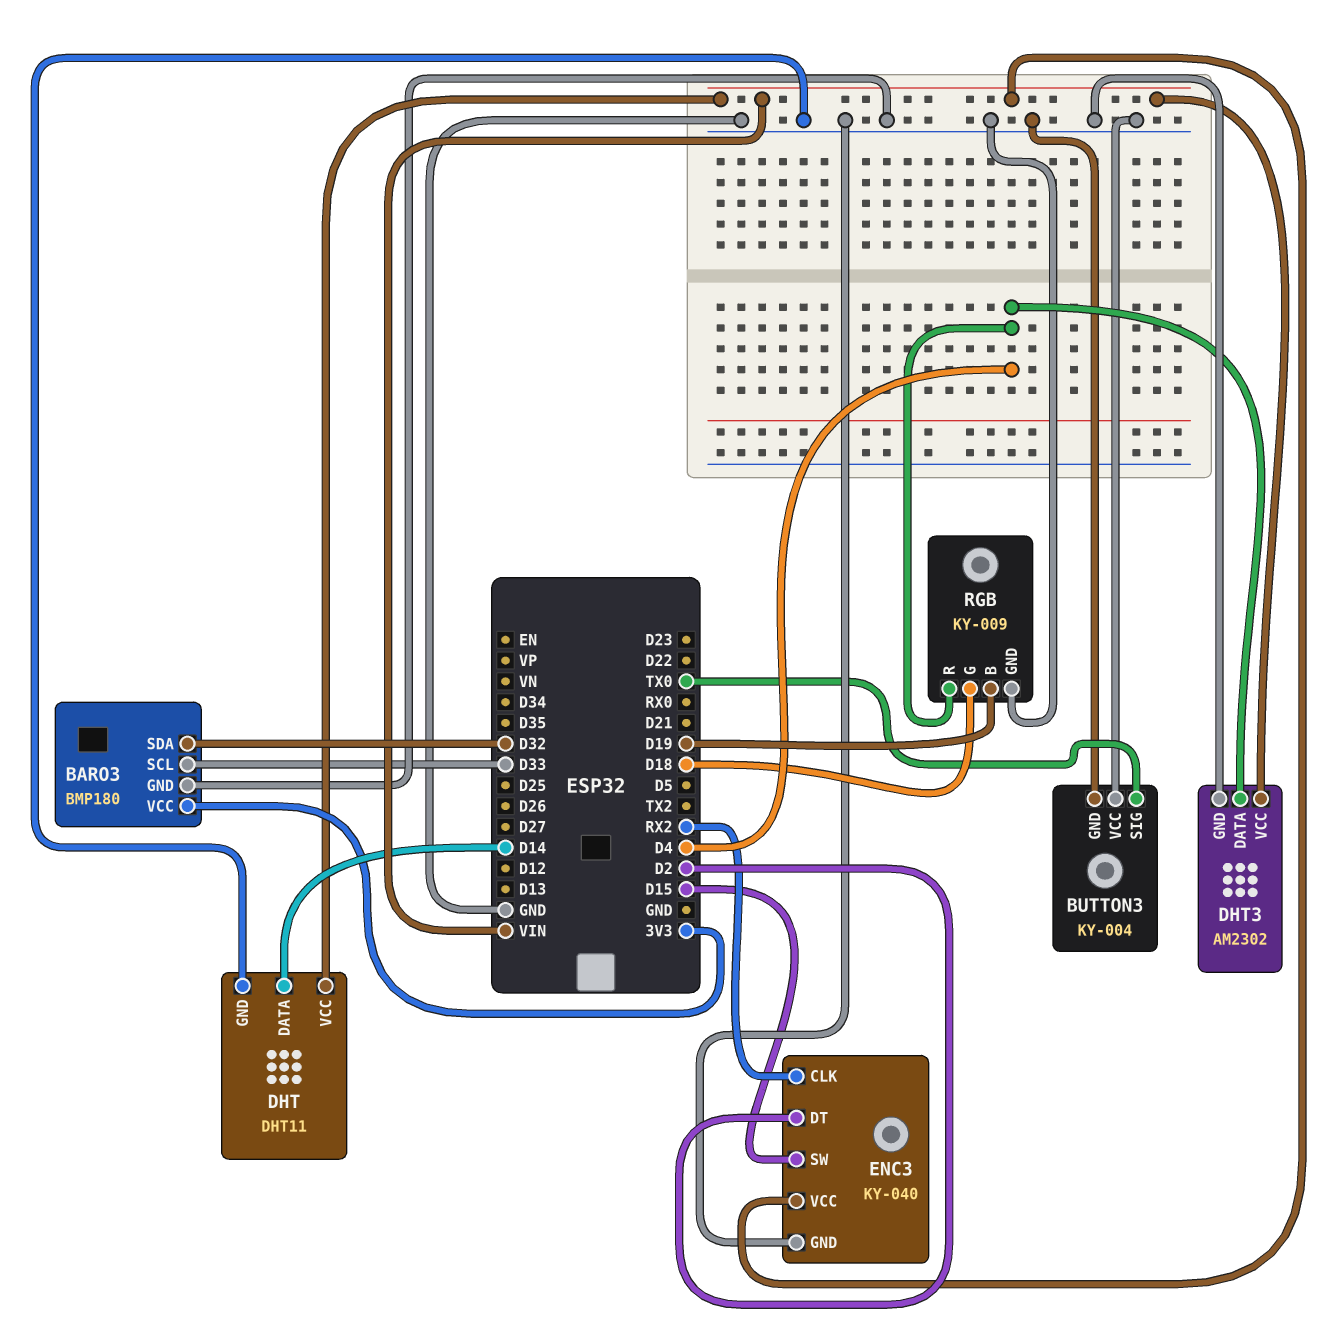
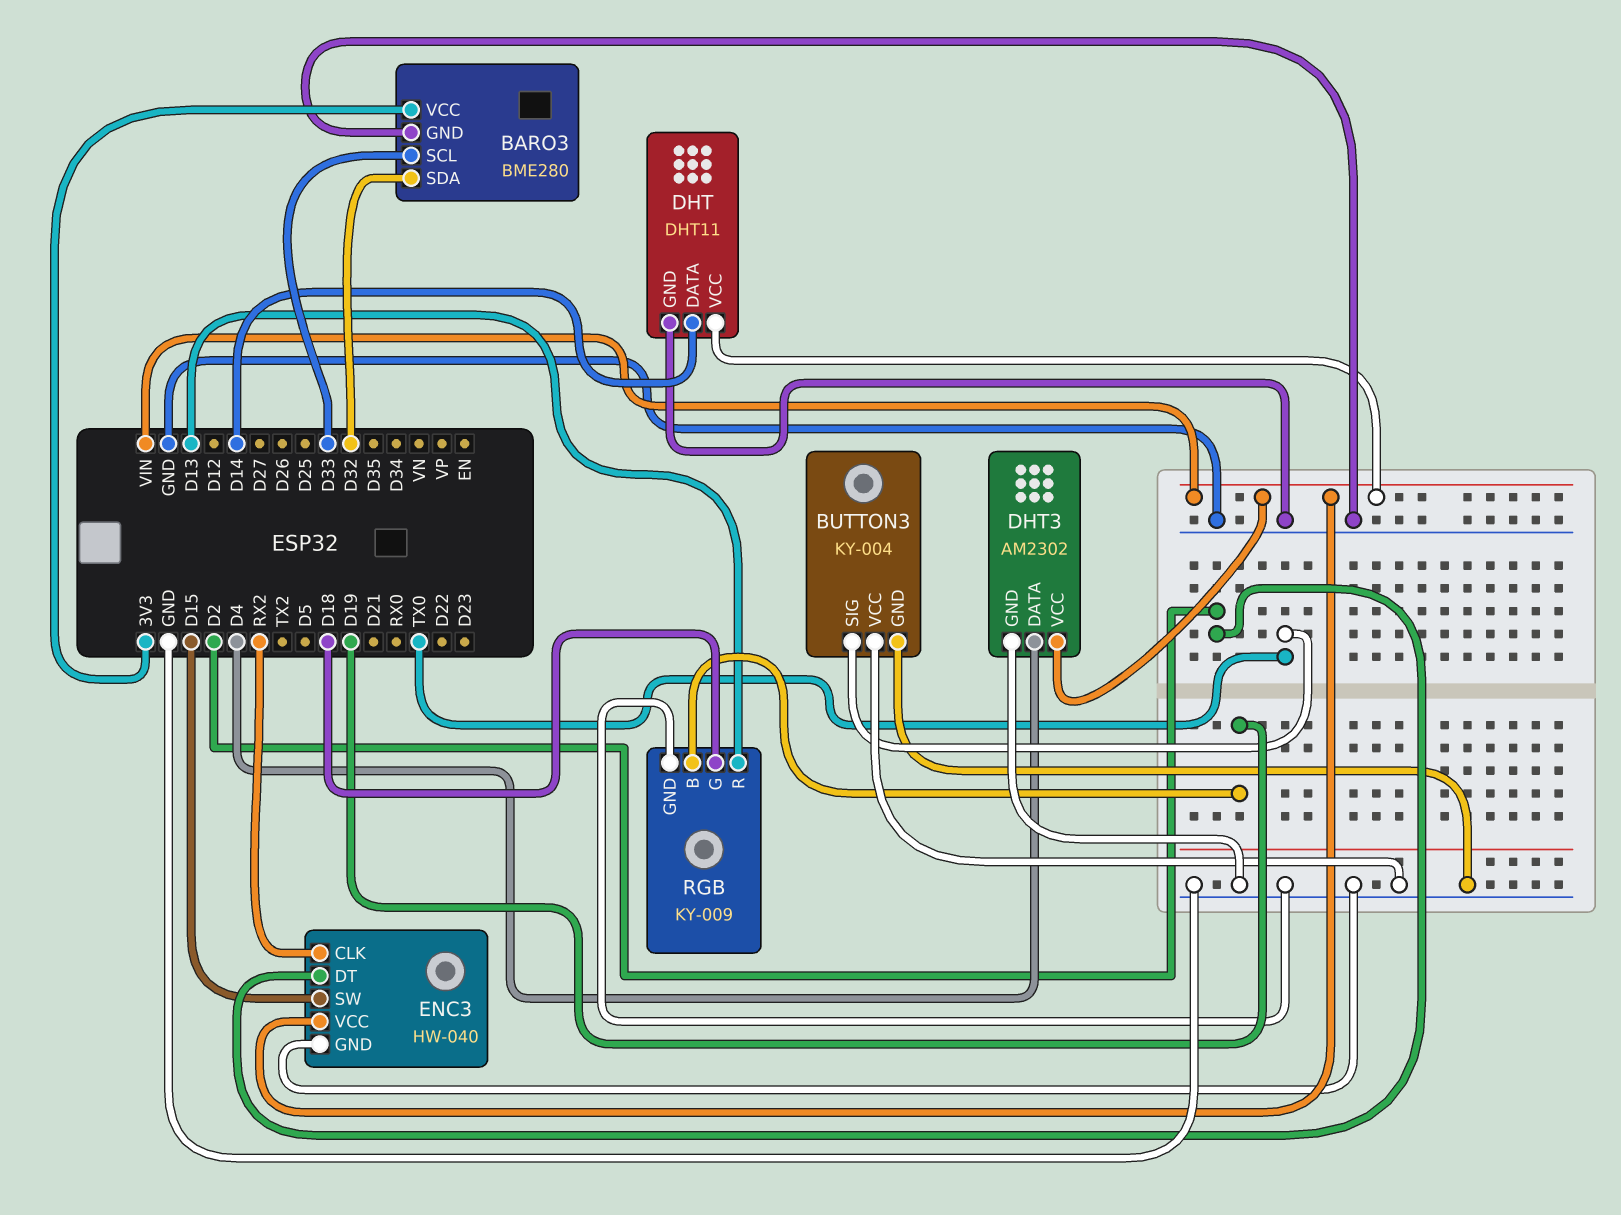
BARO3: BMP180 -> BME280
ENC3: KY-040 -> HW-040
RGB pin R: D4 -> D13

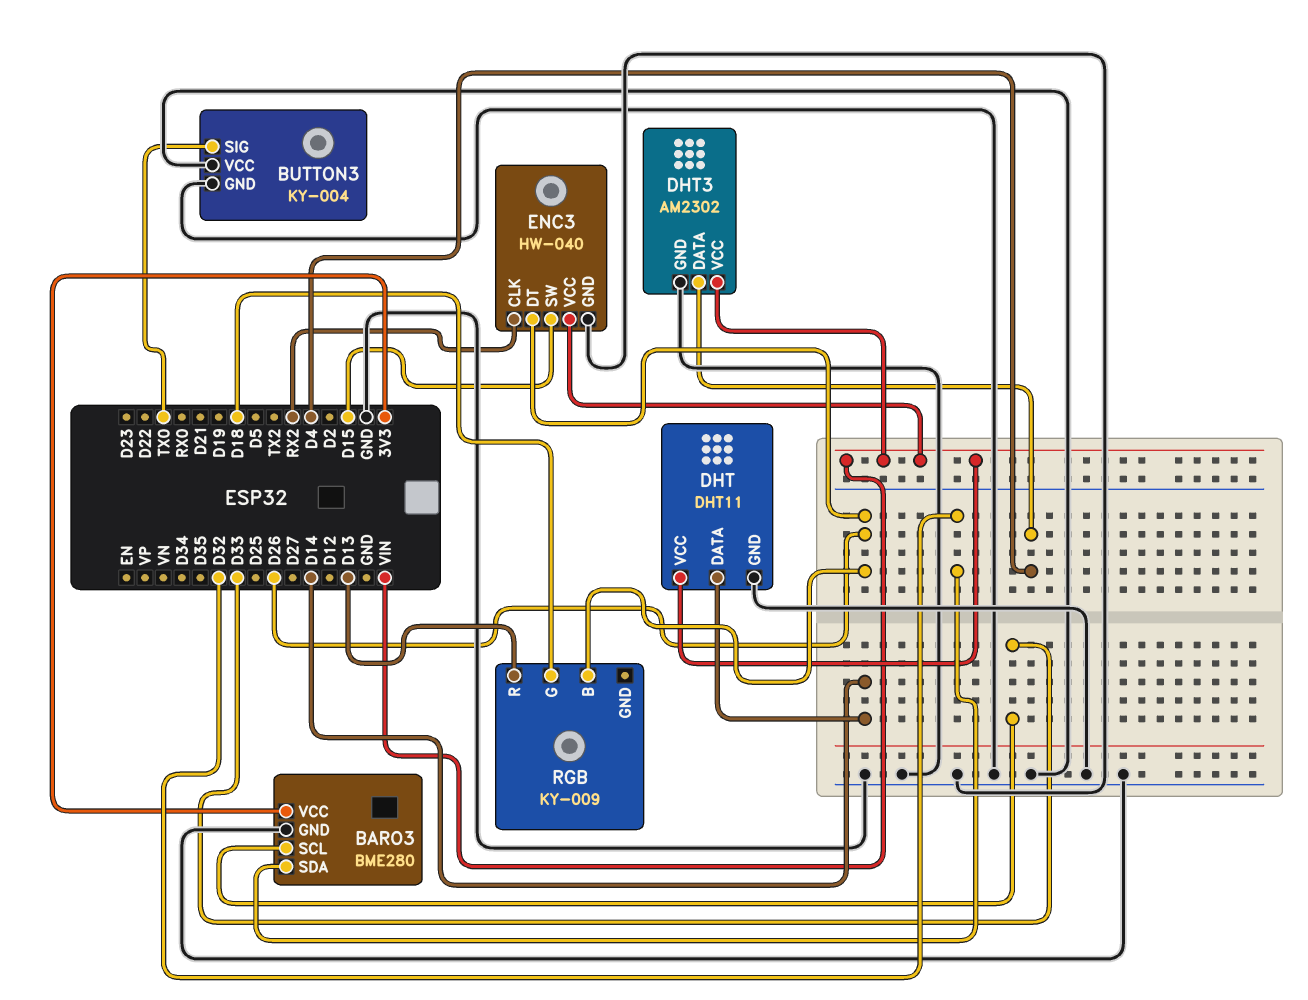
ENC3 pin DT: D2 -> D26
RGB pin B: D19 -> D26
RGB pin GND: GND -> none

